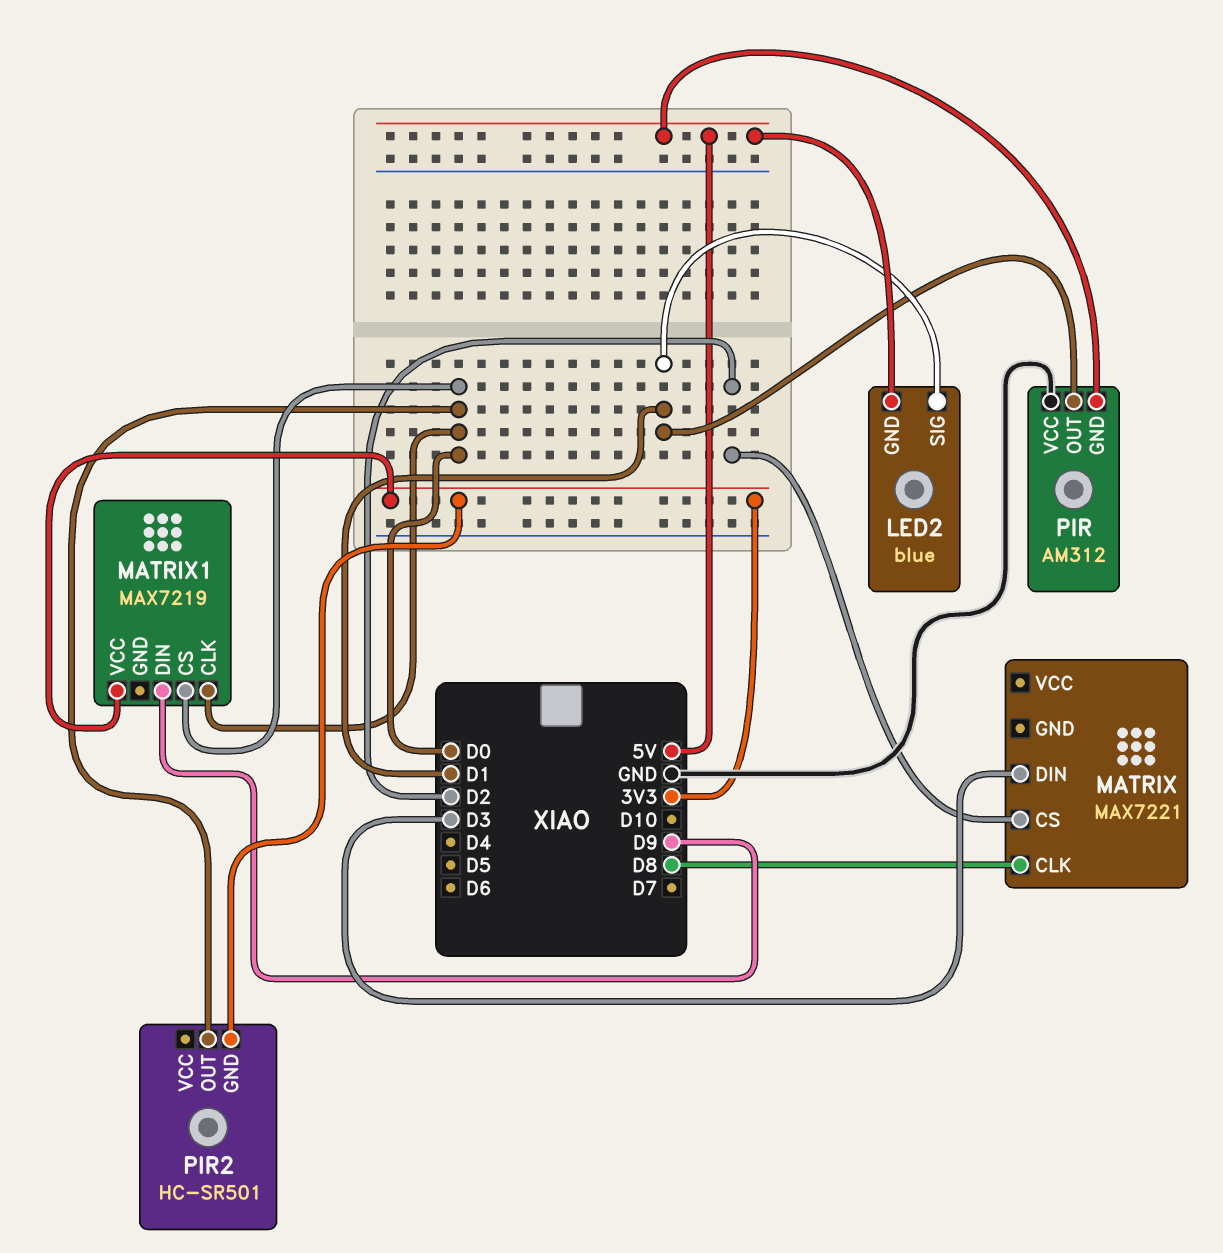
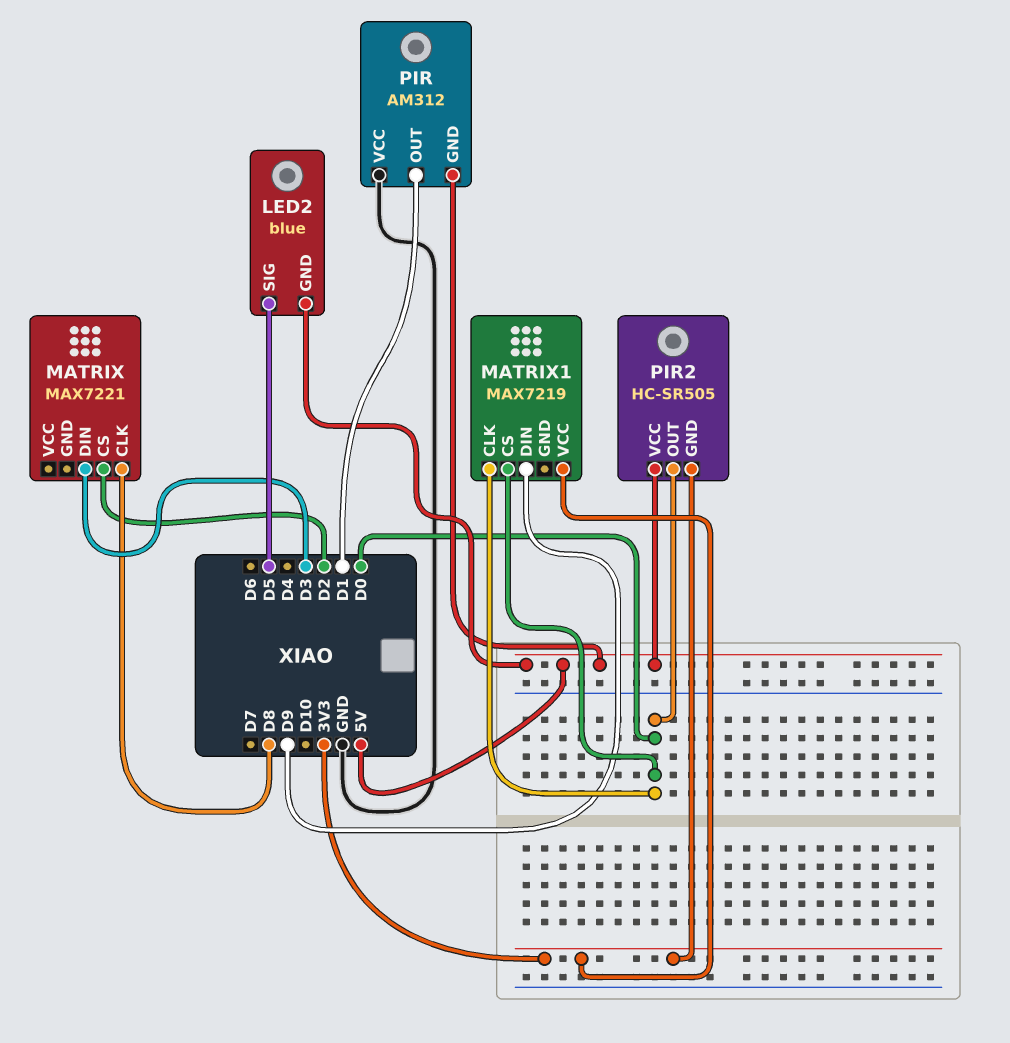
LED2 pin SIG: D1 -> D5
PIR2: HC-SR501 -> HC-SR505
PIR2 pin VCC: none -> 5V

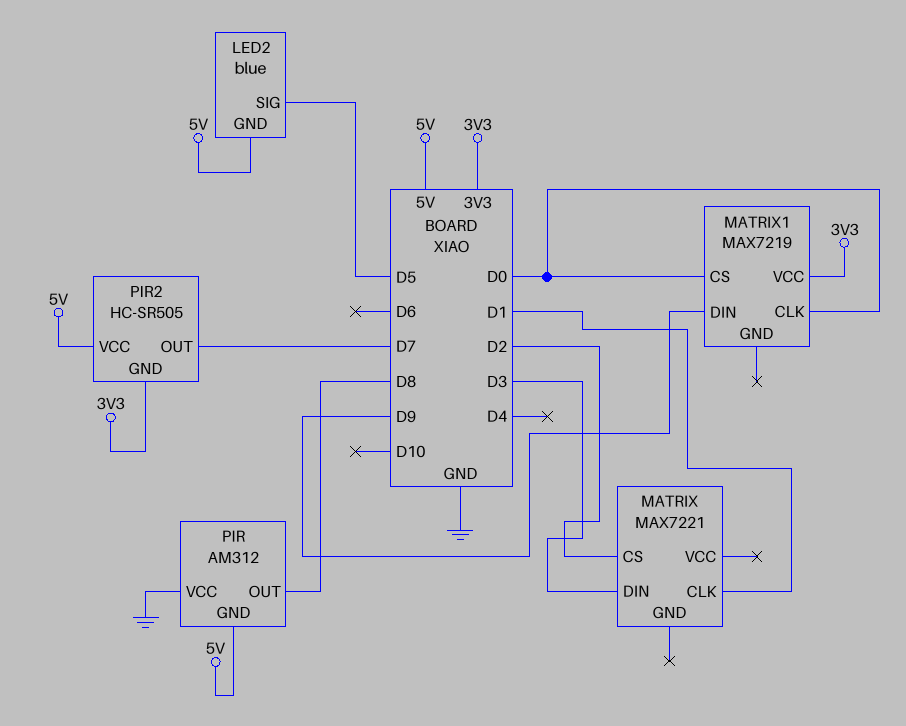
MATRIX pin CLK: D8 -> D1
PIR pin OUT: D1 -> D8
PIR2 pin OUT: D0 -> D7

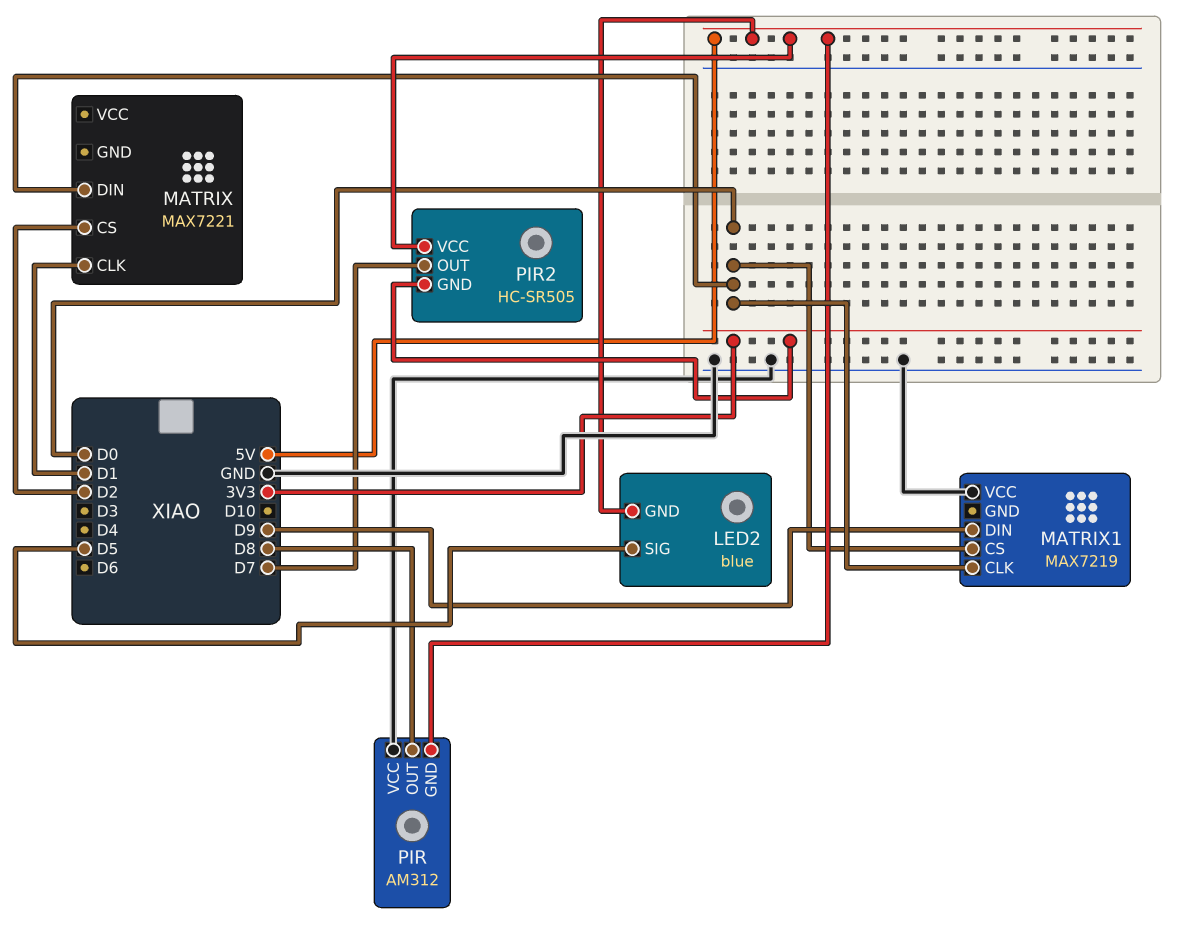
MATRIX pin DIN: D3 -> D0
MATRIX1 pin VCC: 3V3 -> GND

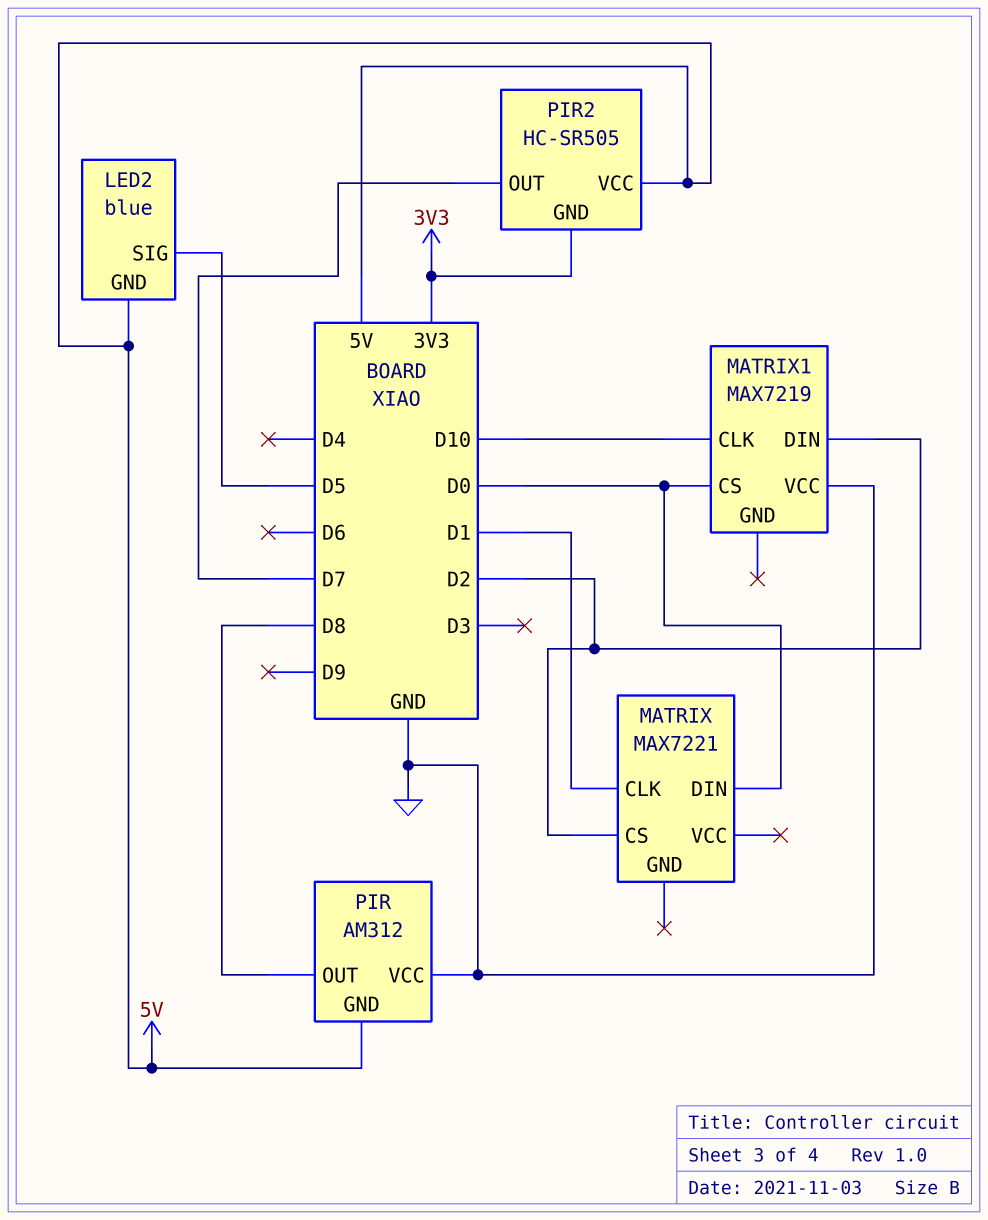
MATRIX1 pin CLK: D0 -> D10
MATRIX1 pin DIN: D9 -> D2

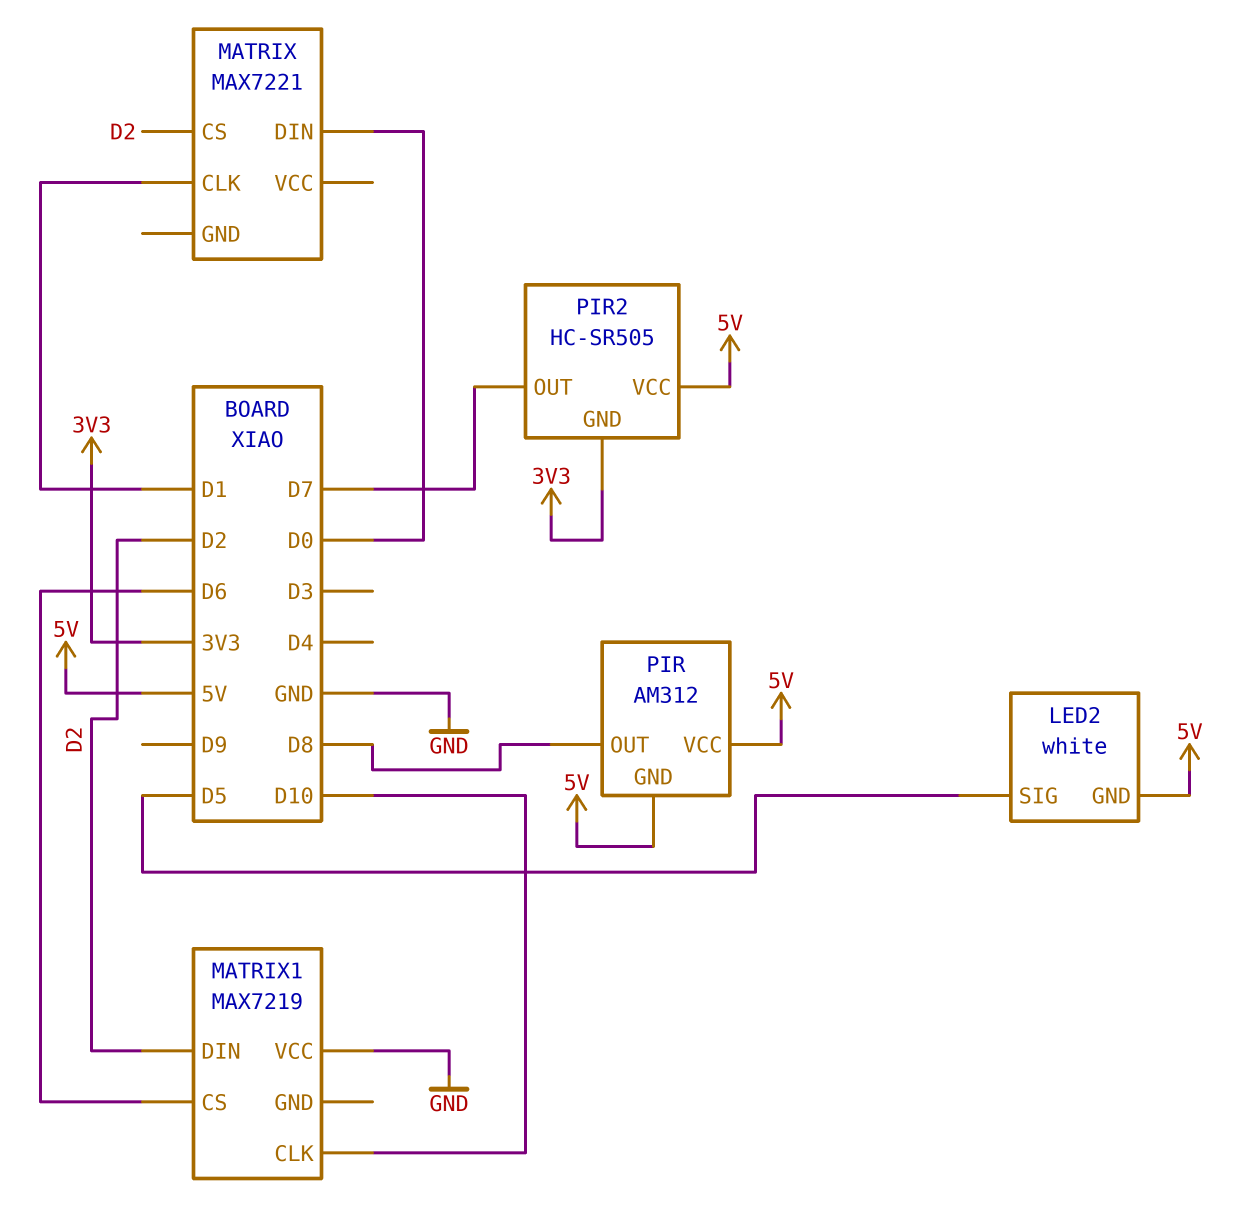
LED2: blue -> white
MATRIX1 pin CS: D0 -> D6
PIR pin VCC: GND -> 5V

